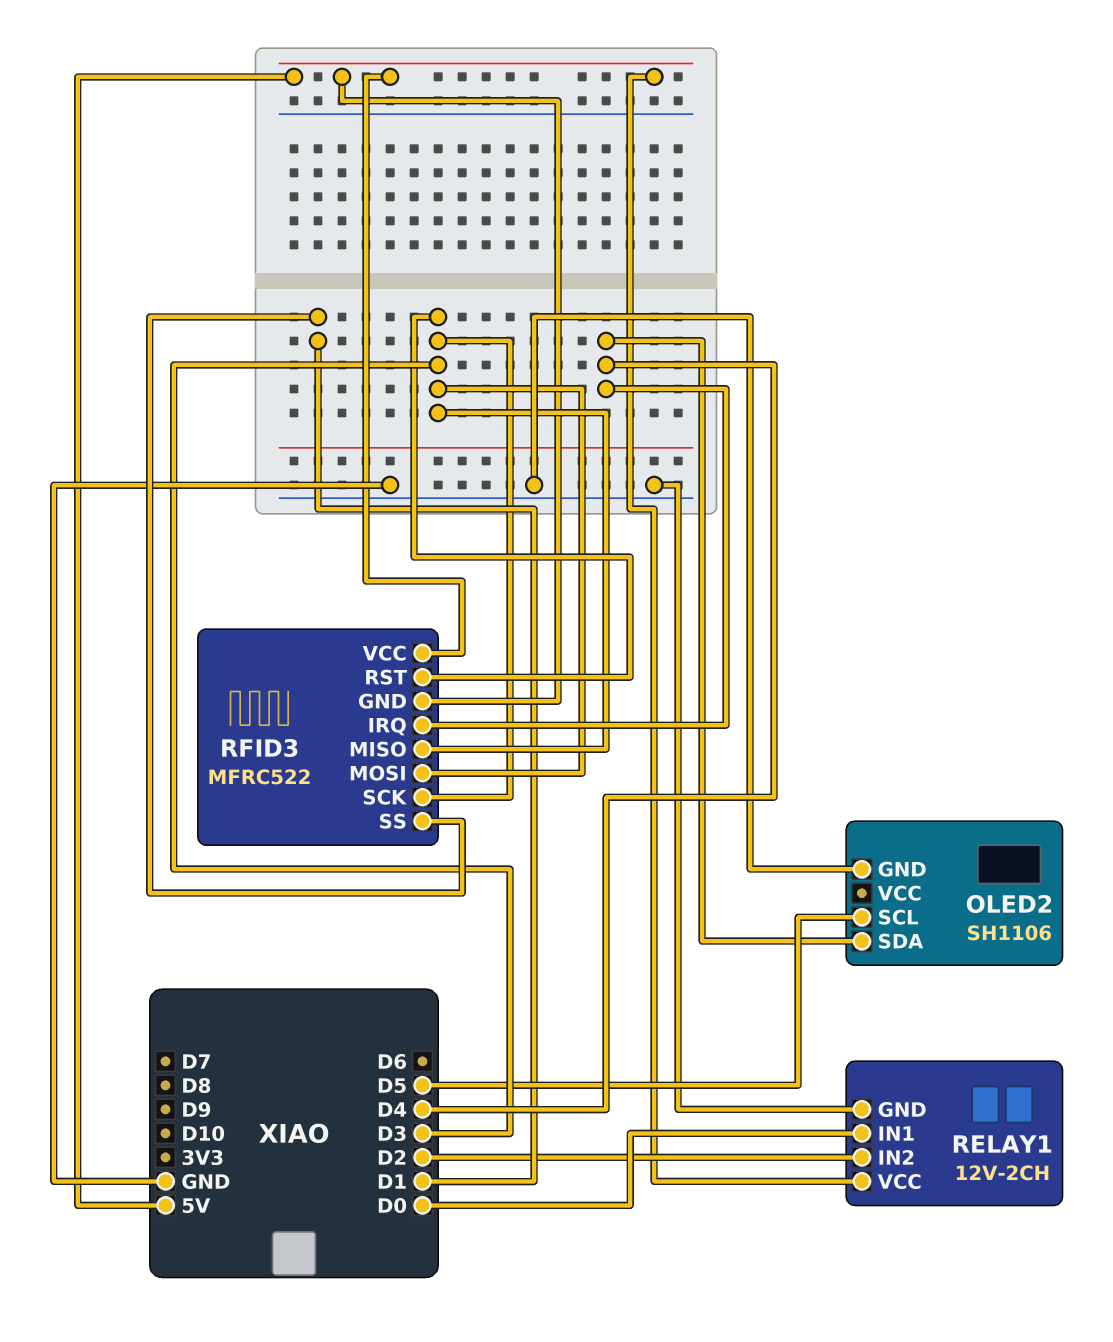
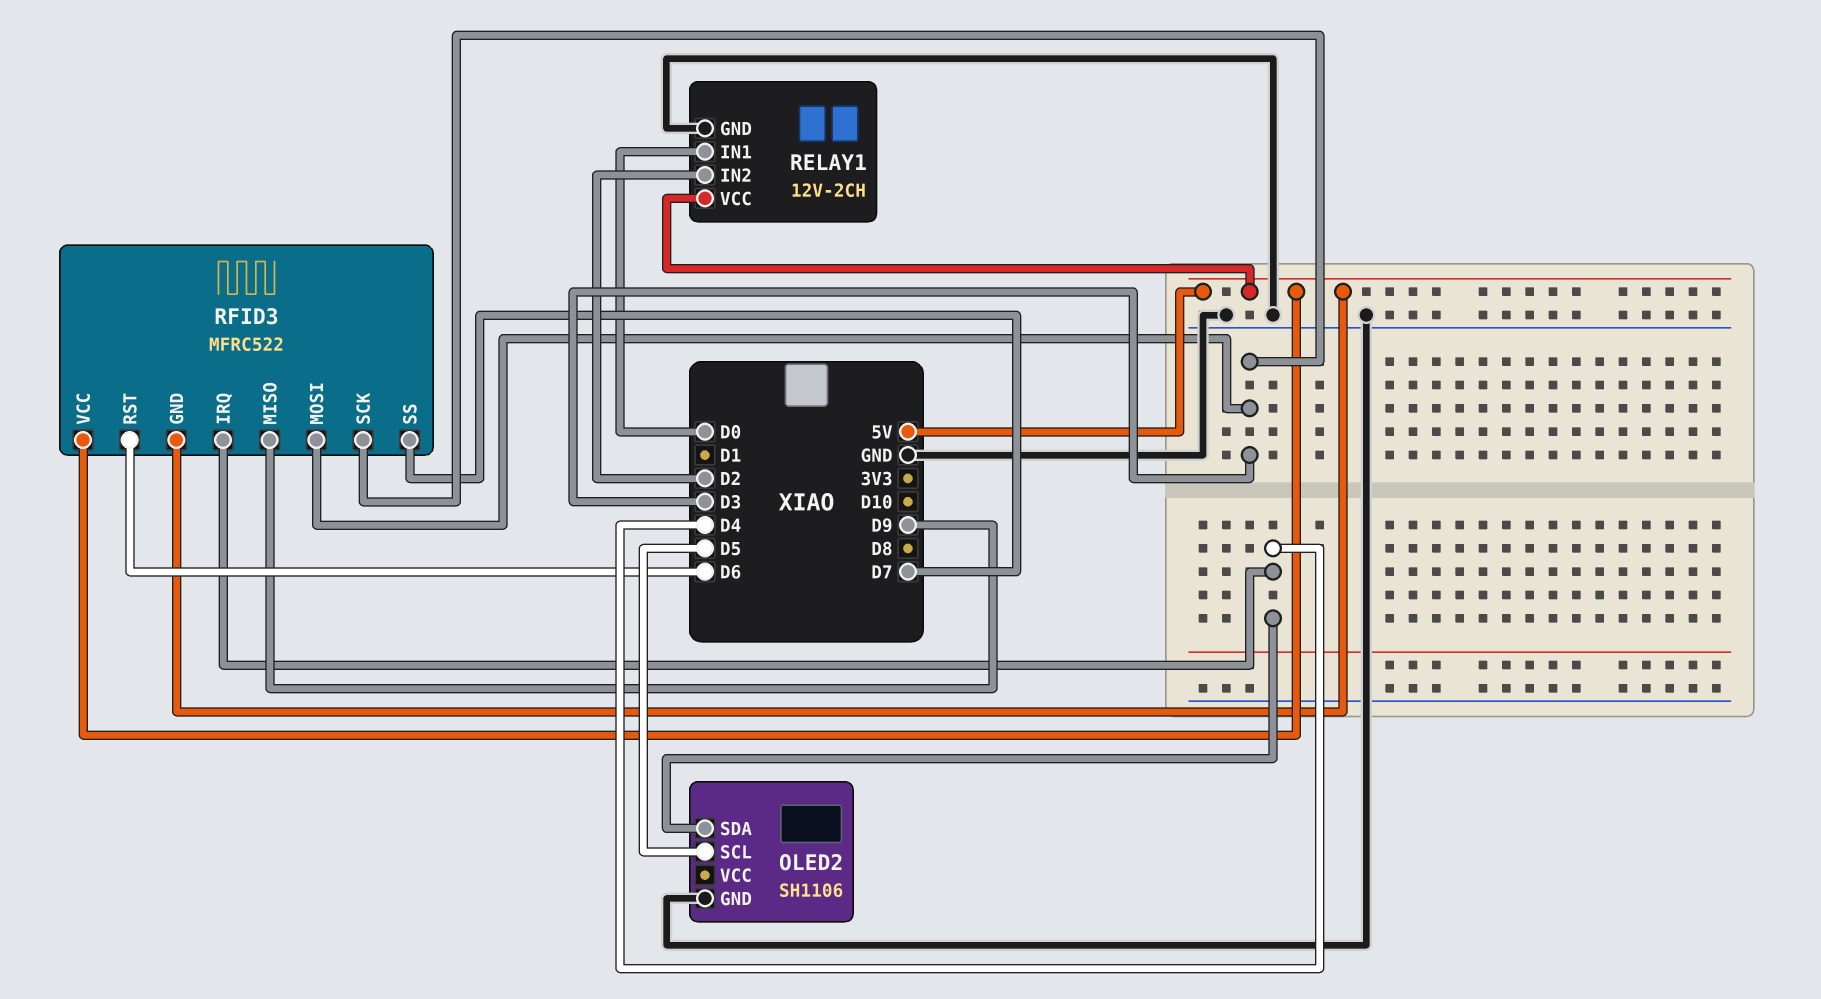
RFID3 pin MISO: D3 -> D9
RFID3 pin RST: D3 -> D6
RFID3 pin SS: D1 -> D7

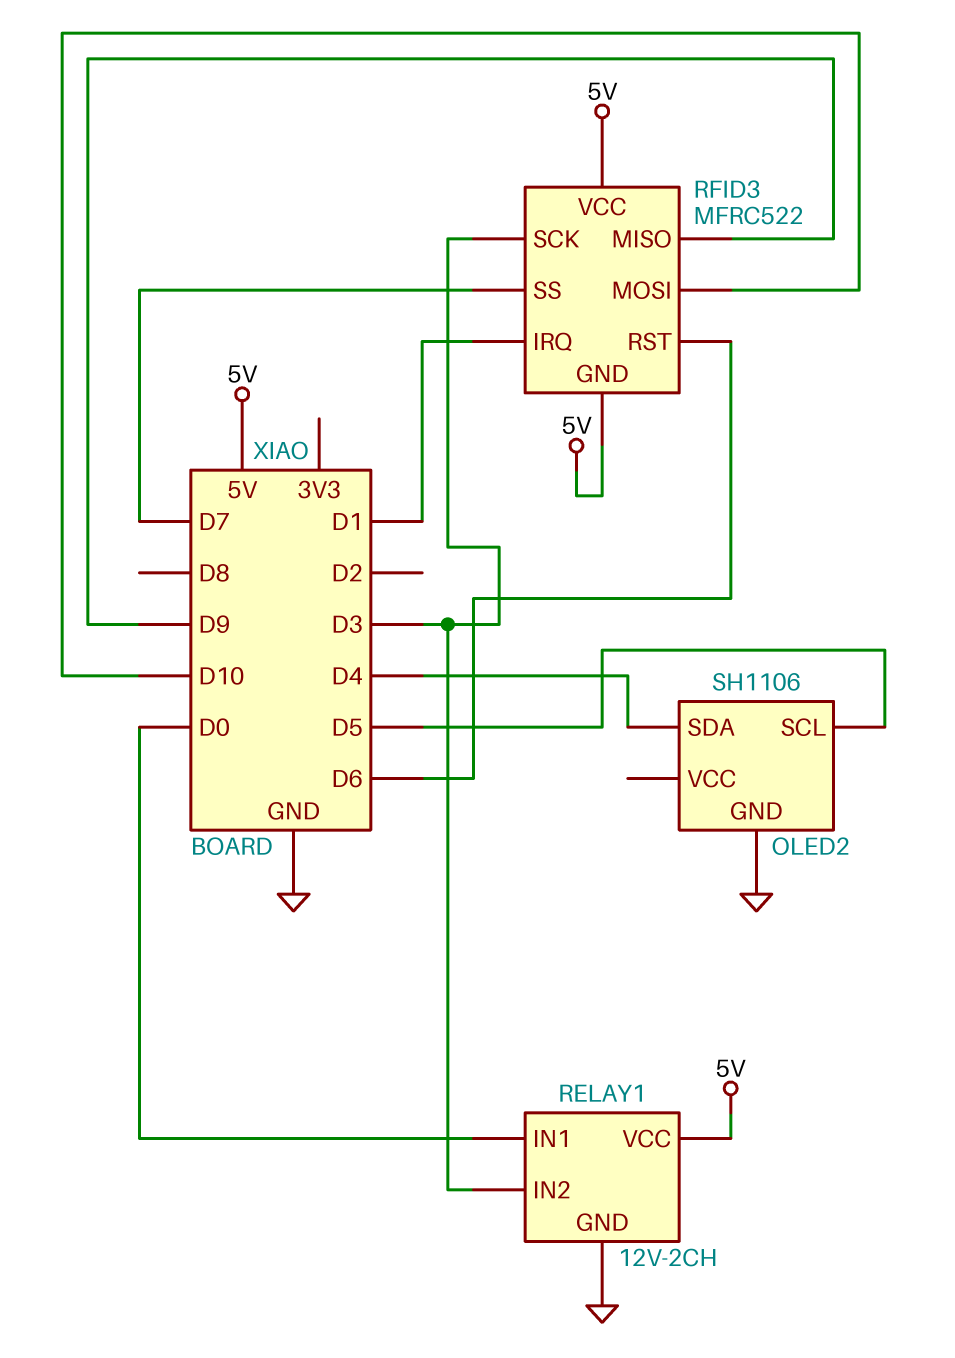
RELAY1 pin IN2: D2 -> D3
RFID3 pin IRQ: D4 -> D1
RFID3 pin MOSI: D3 -> D10

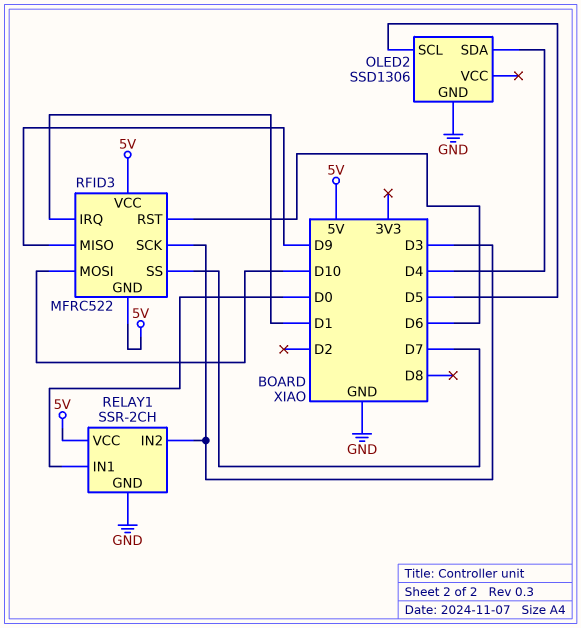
OLED2: SH1106 -> SSD1306
RELAY1: 12V-2CH -> SSR-2CH

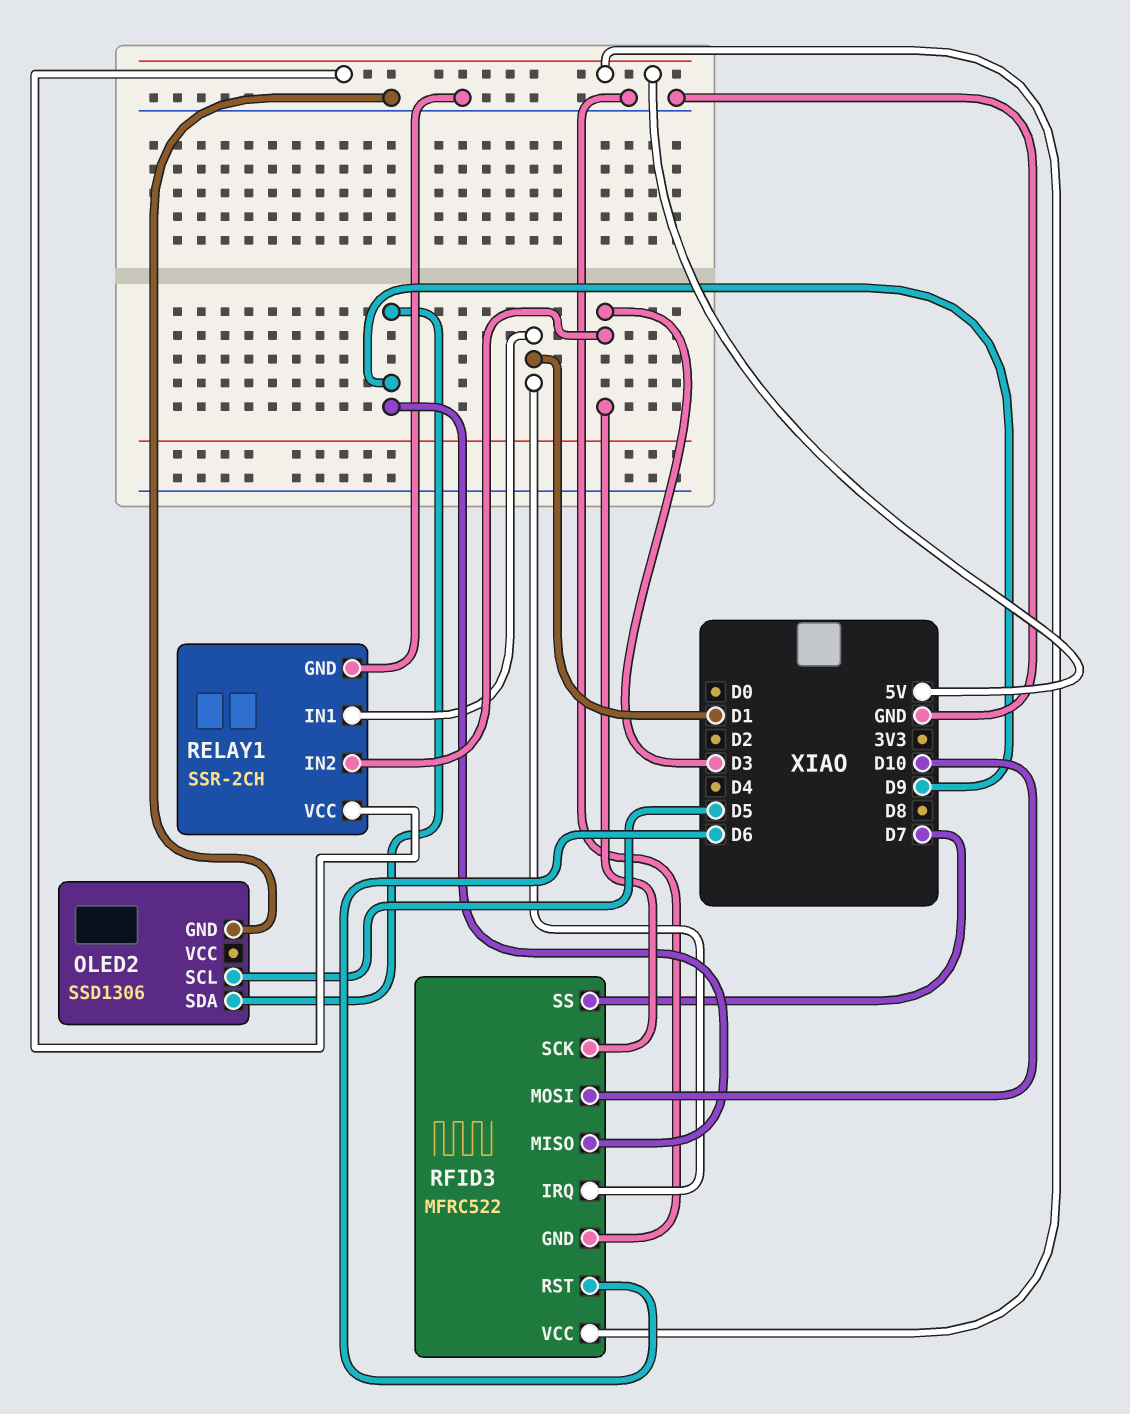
OLED2 pin SDA: D4 -> D9
RELAY1 pin IN1: D0 -> D1
RFID3 pin GND: 5V -> GND

